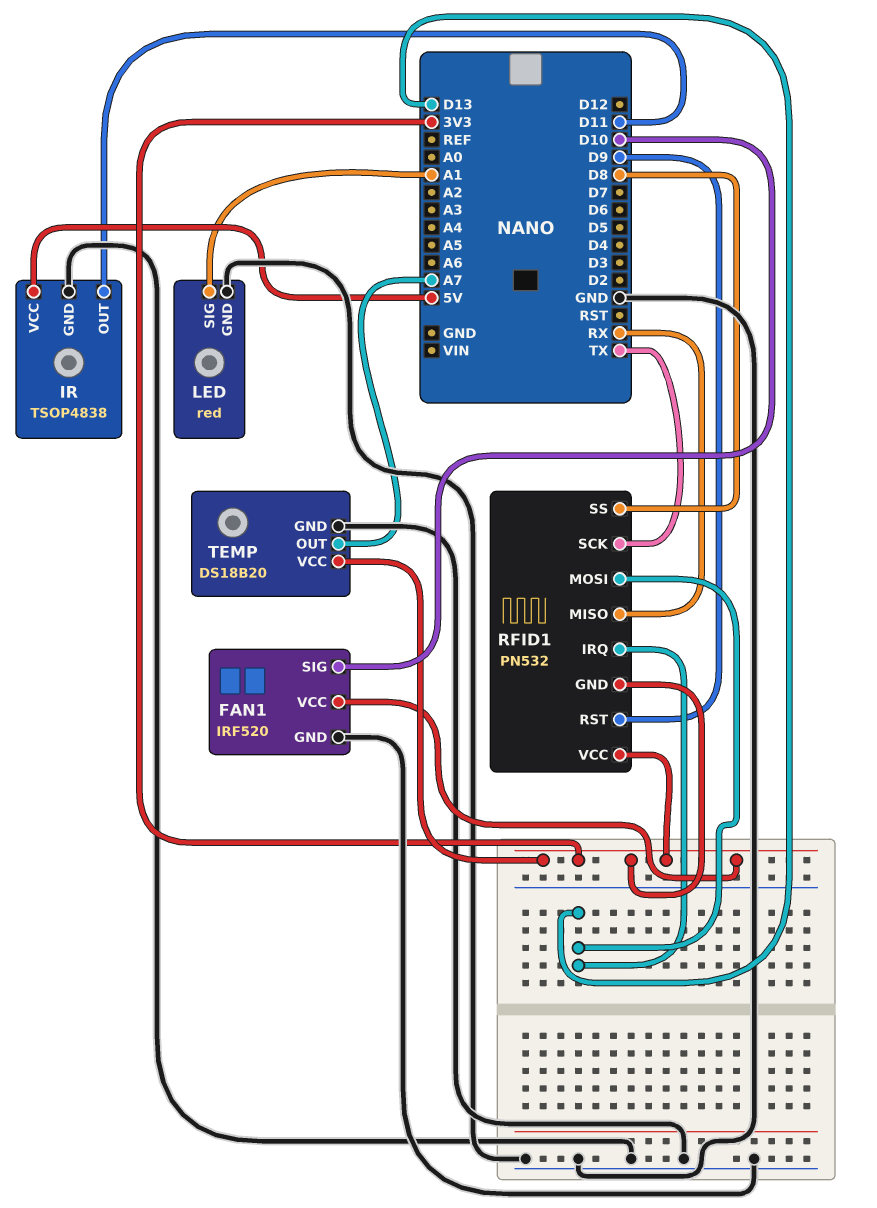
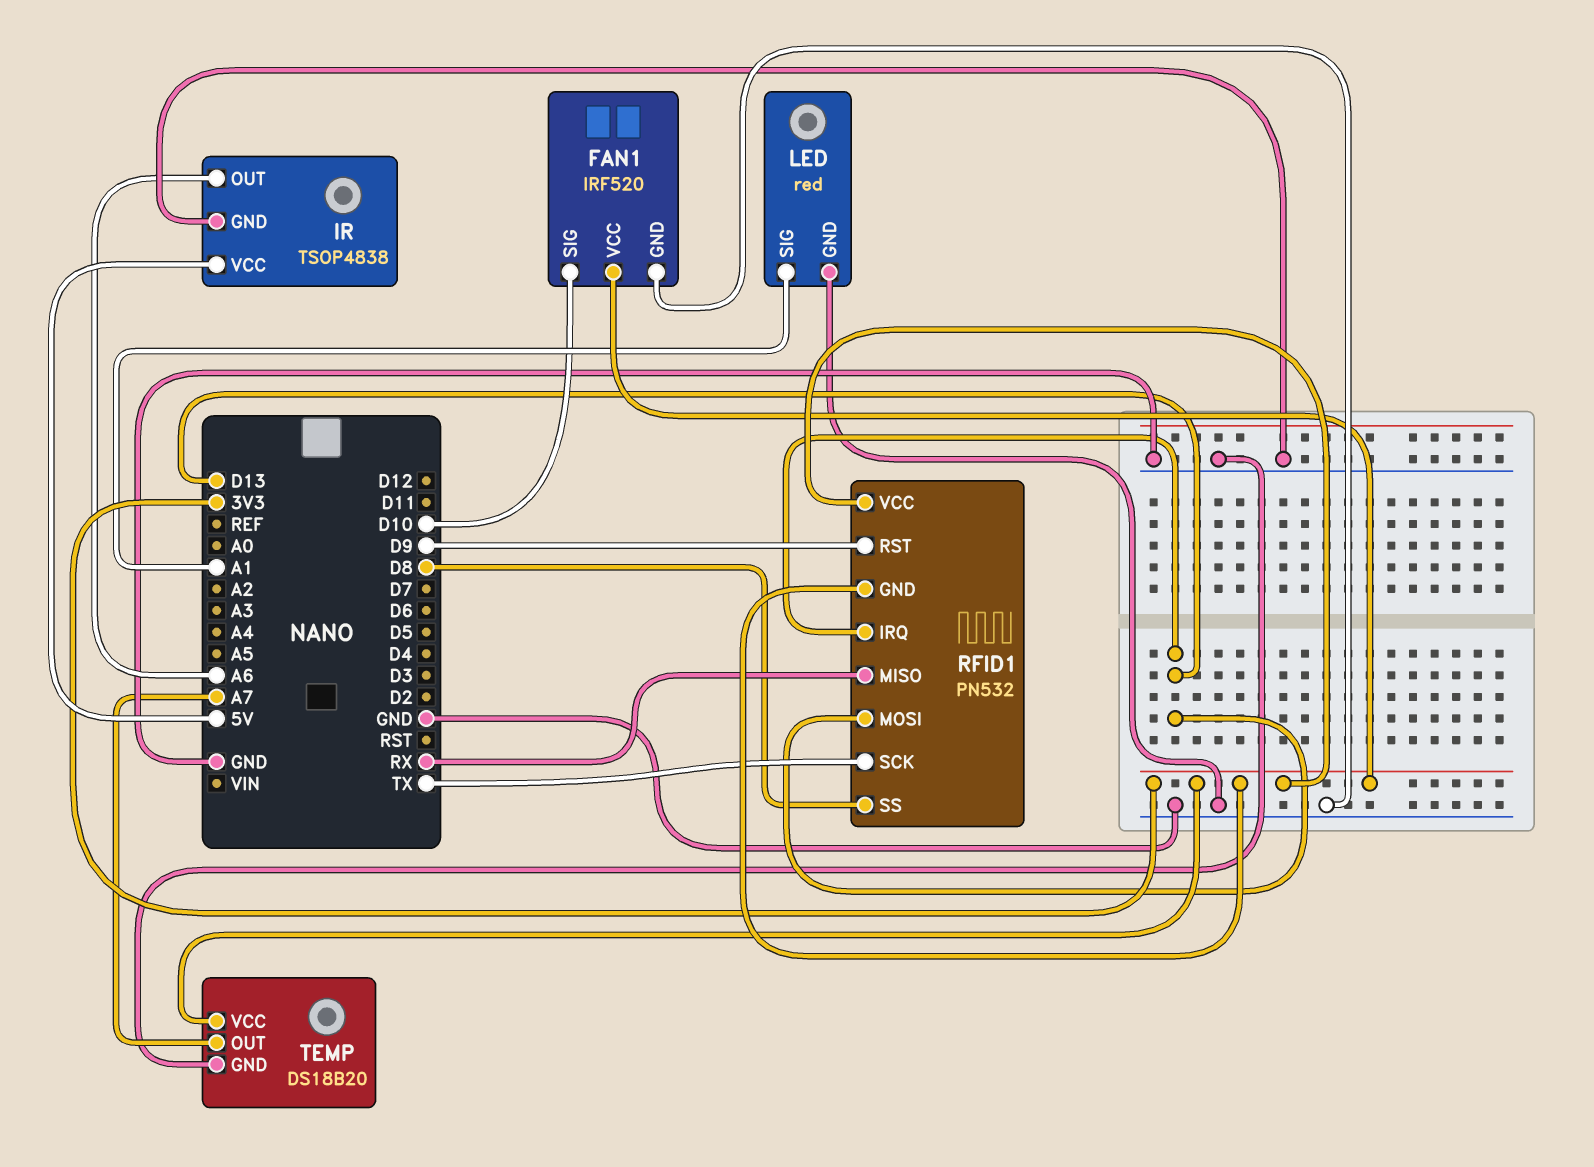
IR pin OUT: D11 -> A6

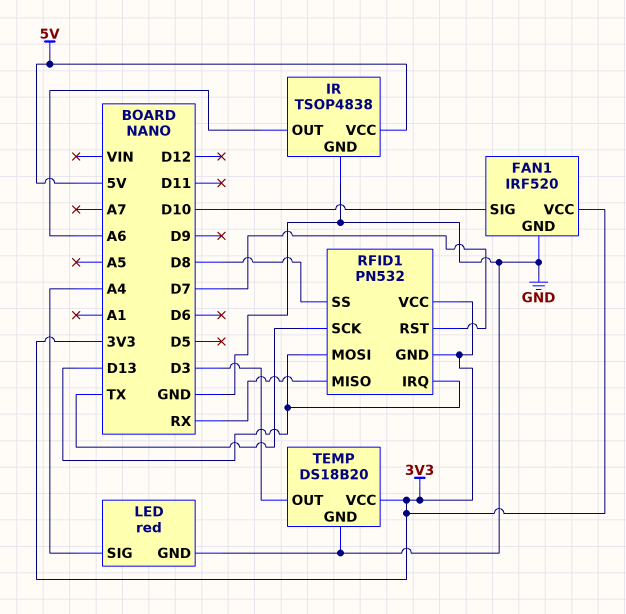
LED pin SIG: A1 -> A4
RFID1 pin RST: D9 -> D7
TEMP pin OUT: A7 -> D3

